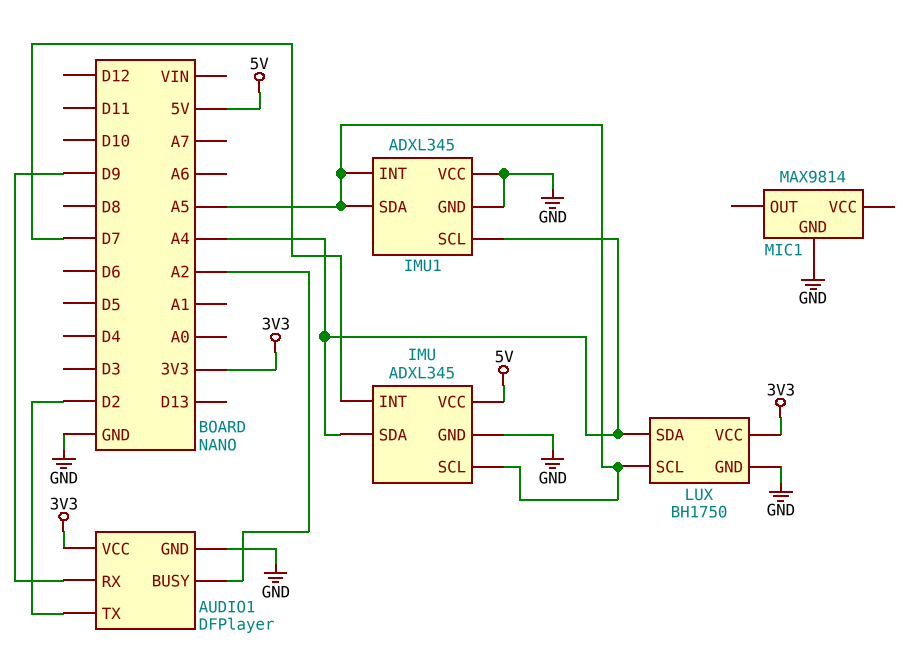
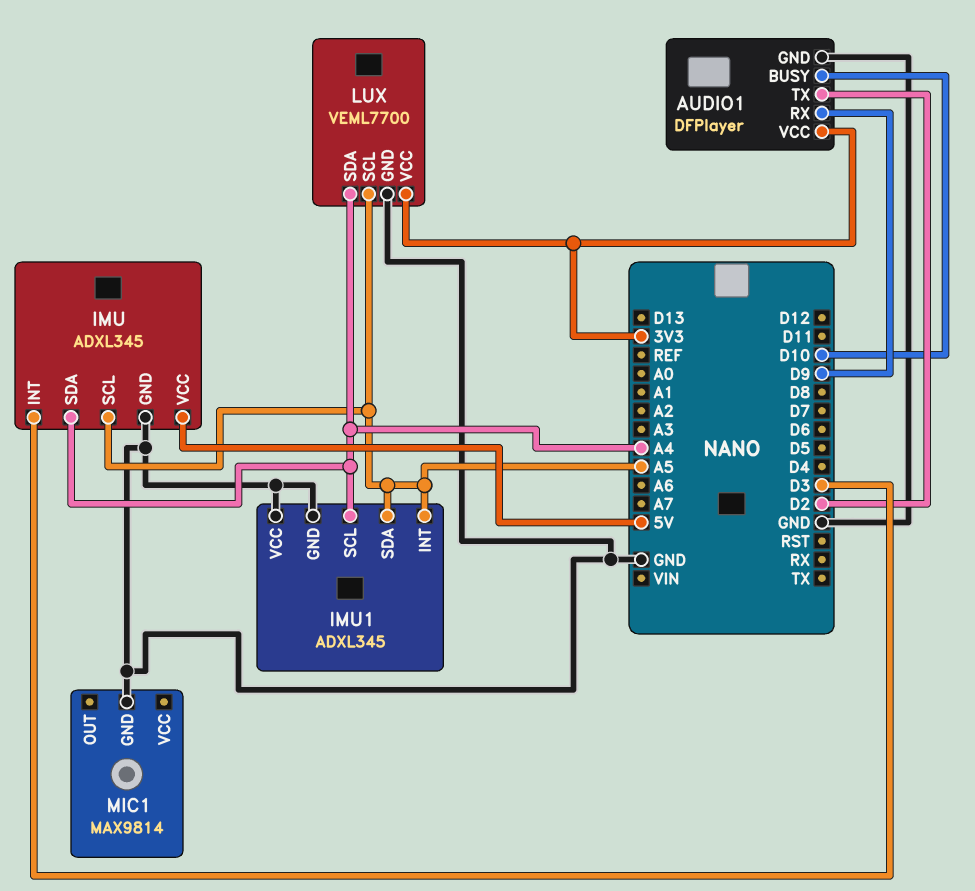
AUDIO1 pin BUSY: A2 -> D10
IMU pin INT: D7 -> D3
LUX: BH1750 -> VEML7700

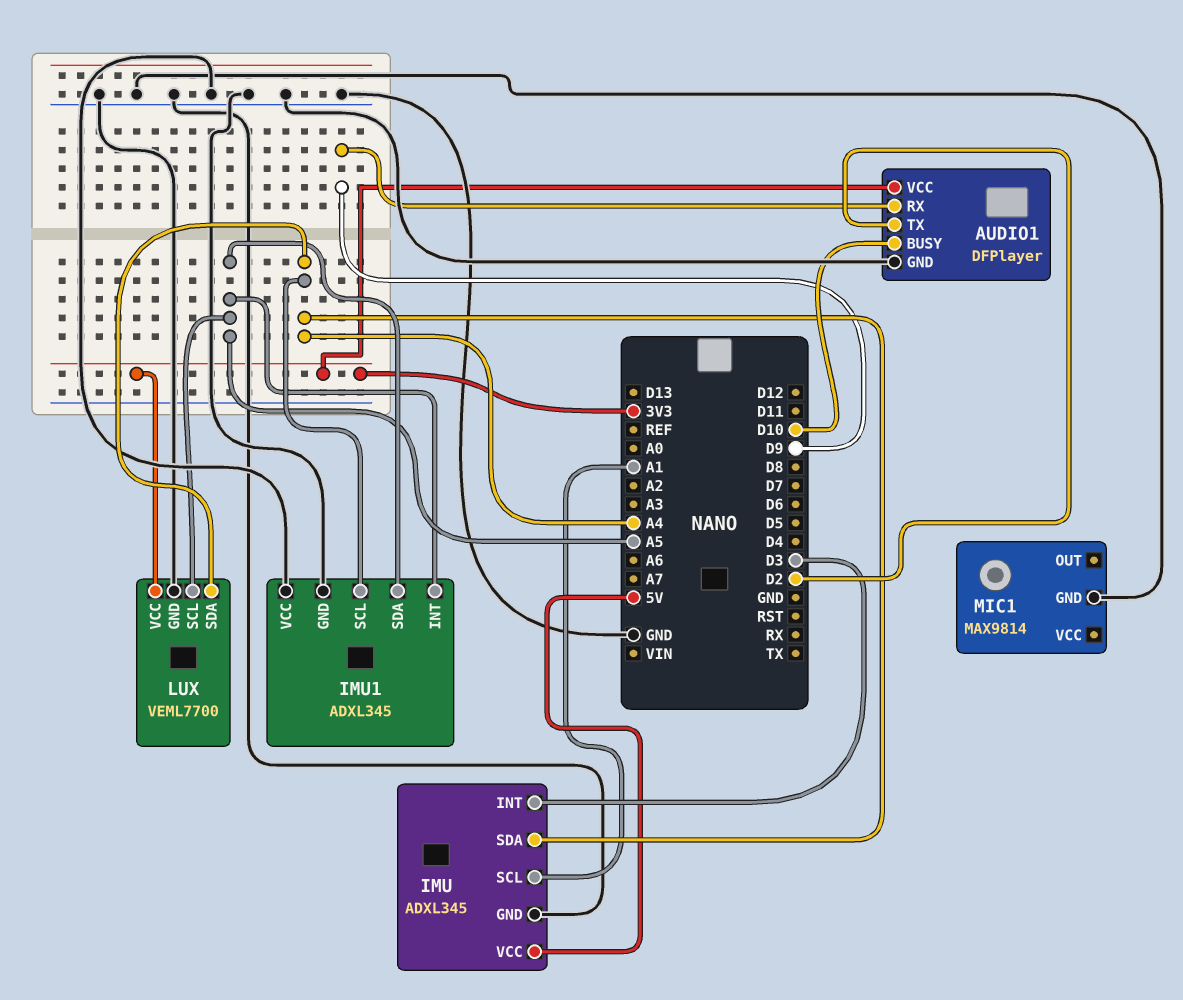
IMU pin SCL: A5 -> A1

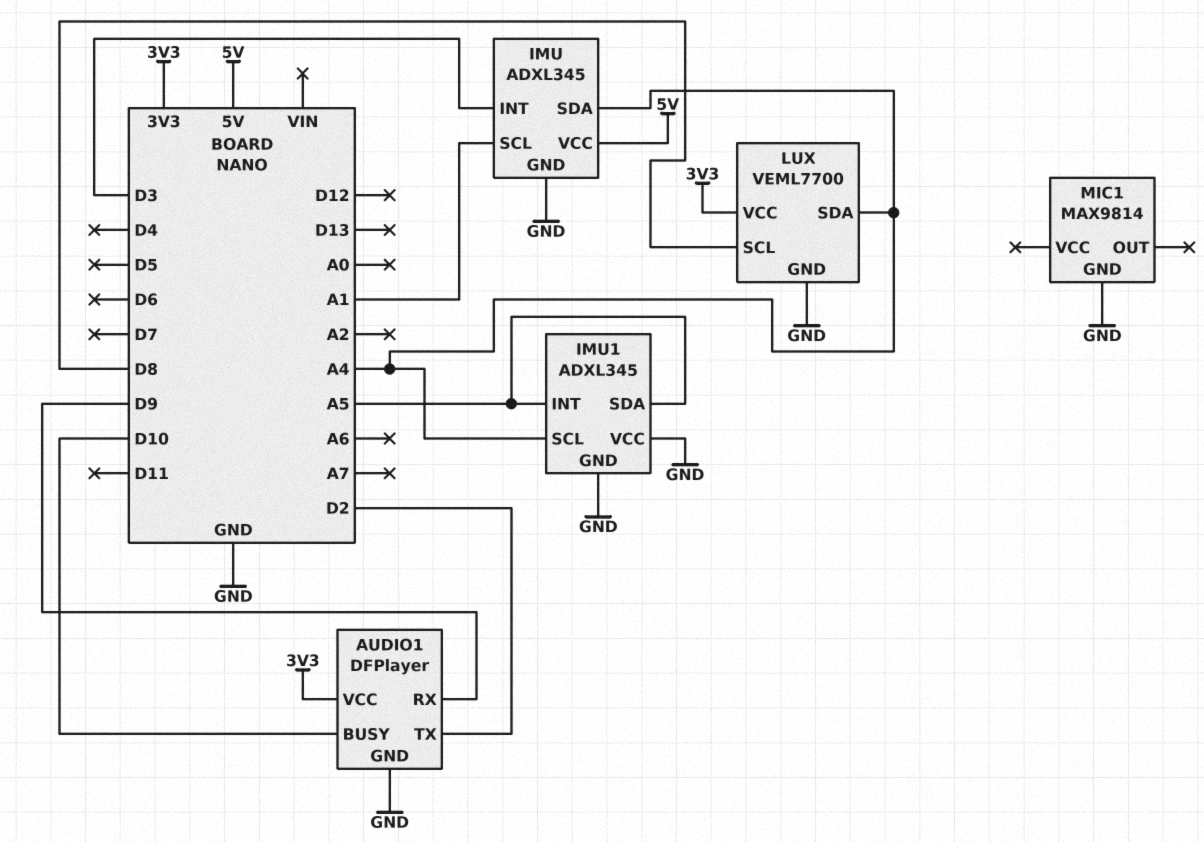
LUX pin SCL: A5 -> D8

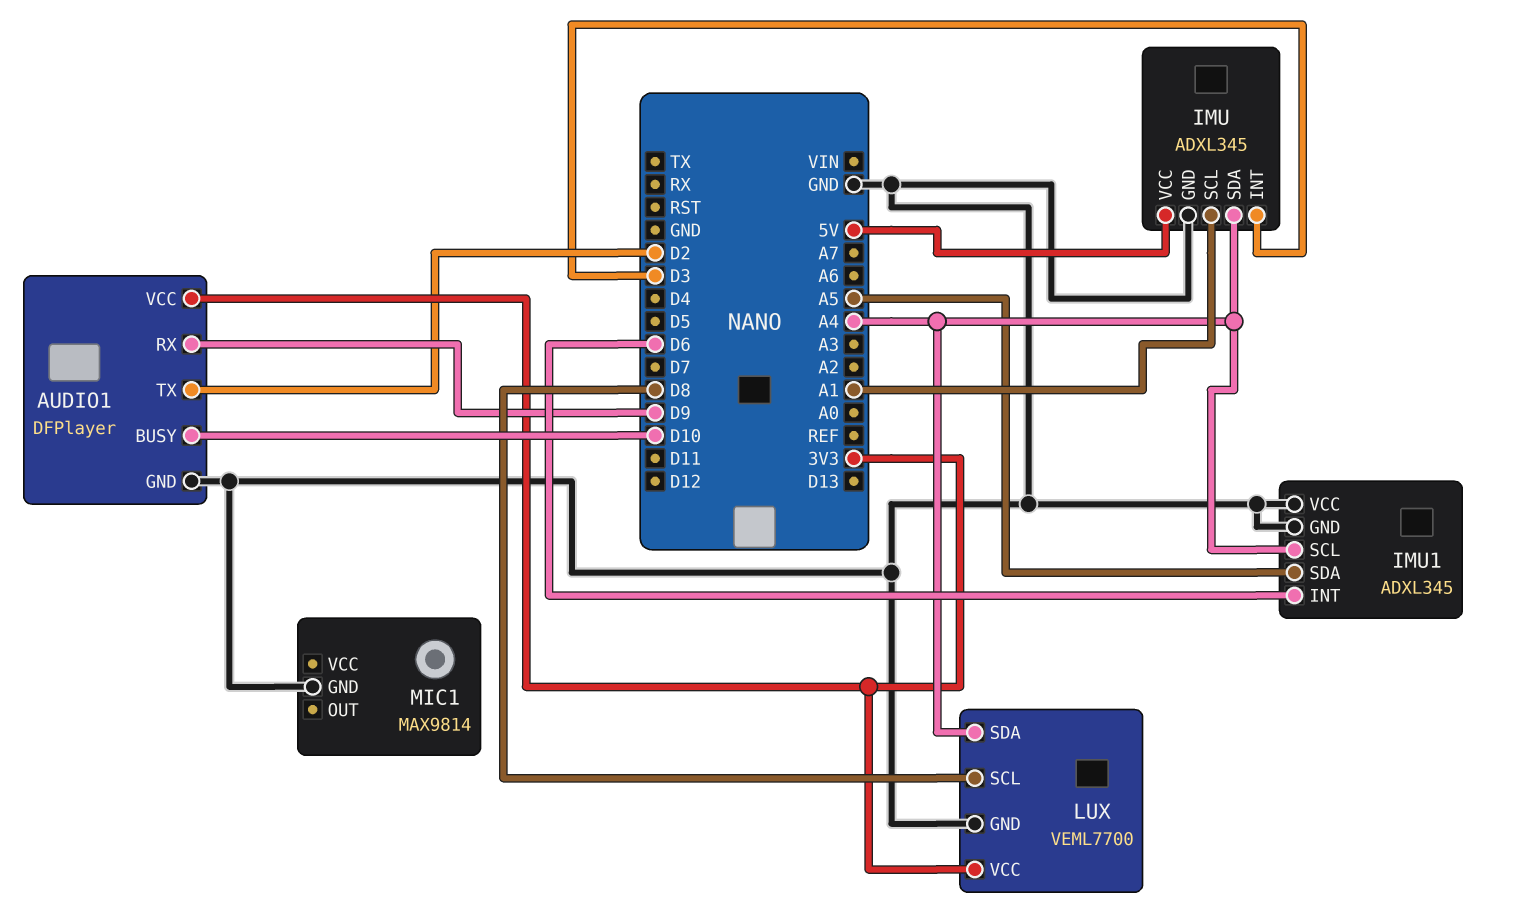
IMU1 pin INT: A5 -> D6

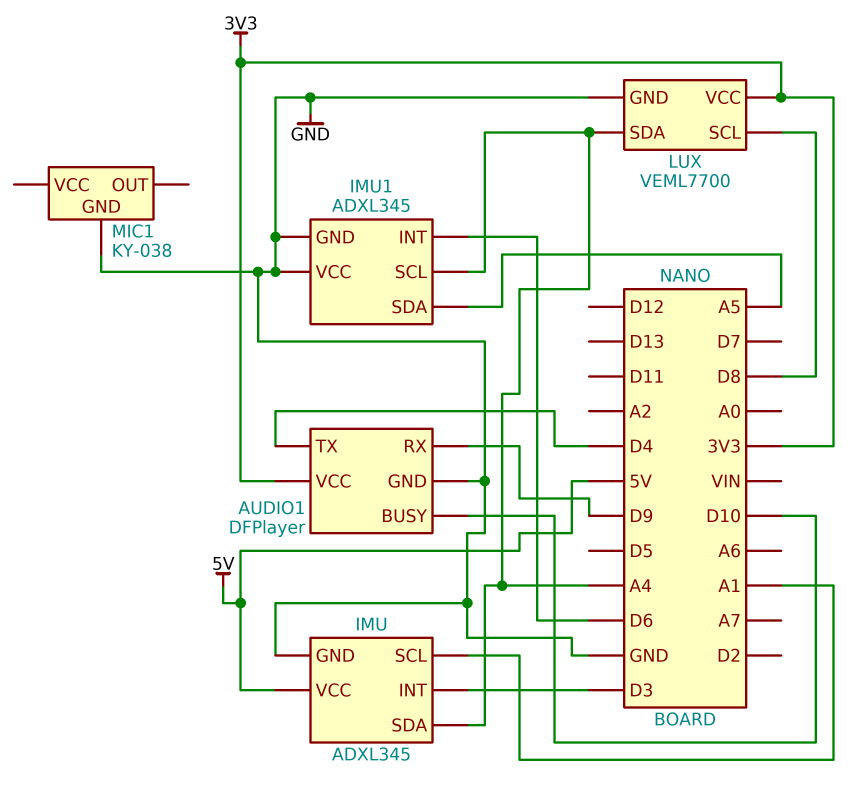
AUDIO1 pin TX: D2 -> D4
MIC1: MAX9814 -> KY-038

